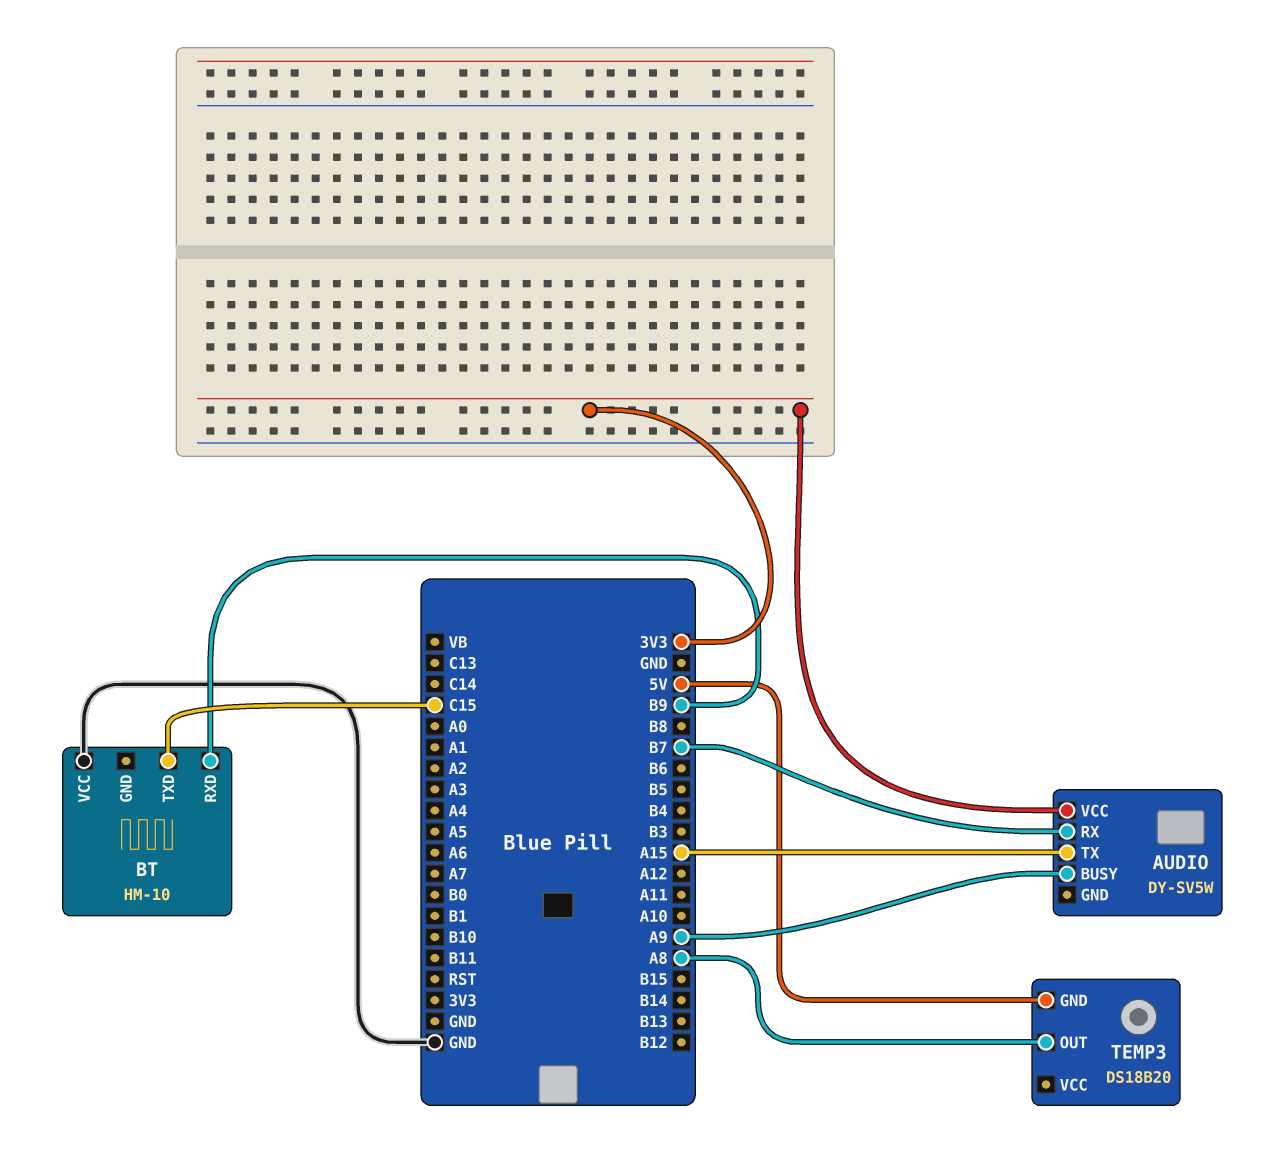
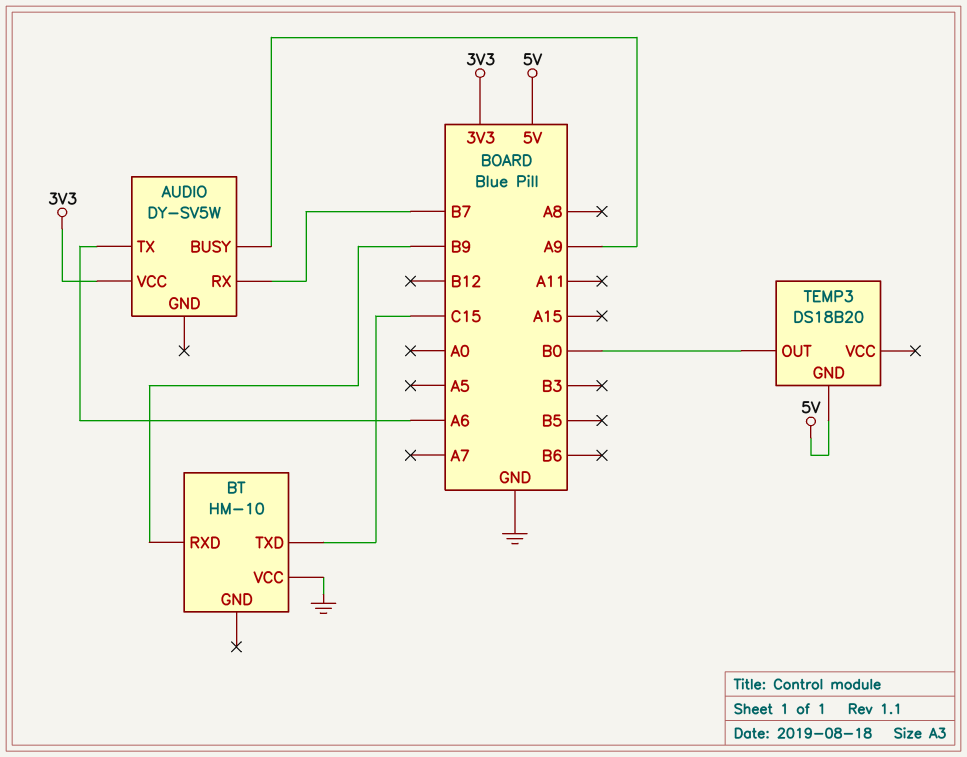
AUDIO pin TX: A15 -> A6
TEMP3 pin OUT: A8 -> B0

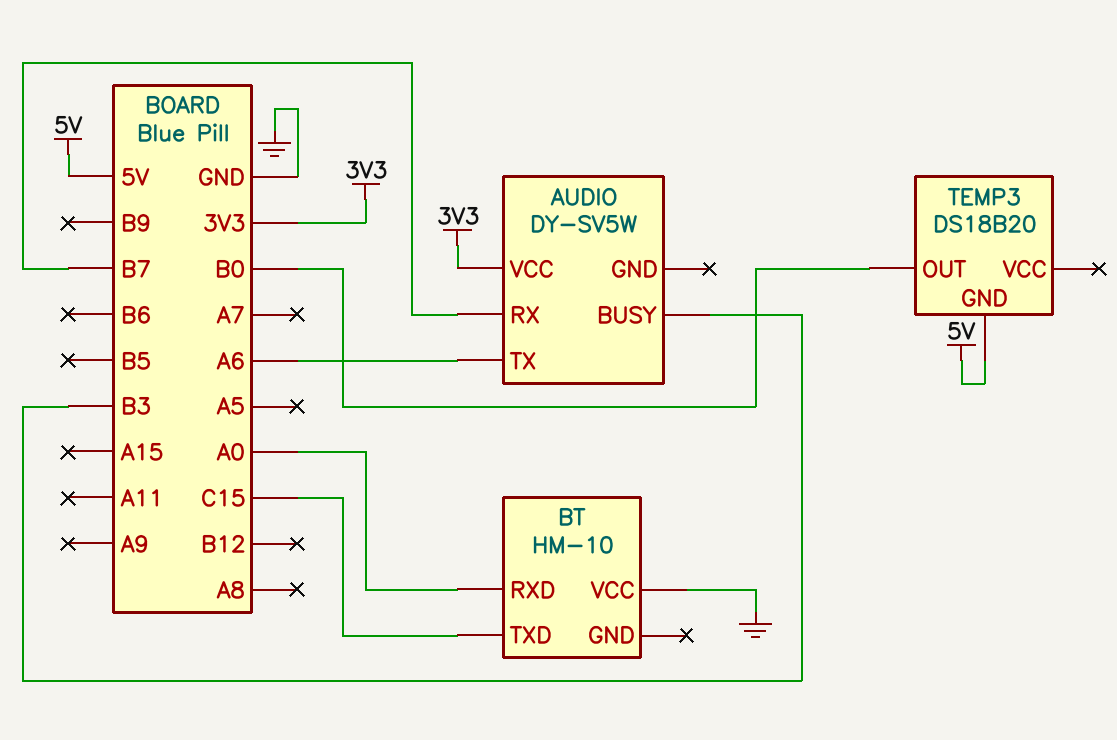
AUDIO pin BUSY: A9 -> B3
BT pin RXD: B9 -> A0

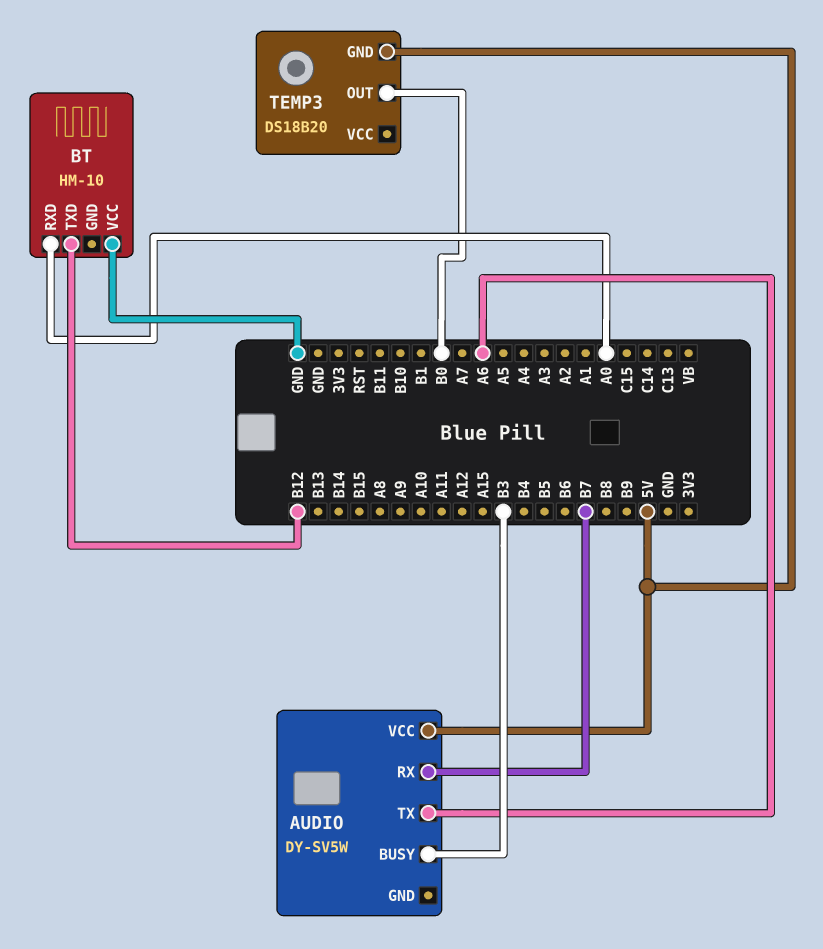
AUDIO pin VCC: 3V3 -> 5V
BT pin TXD: C15 -> B12

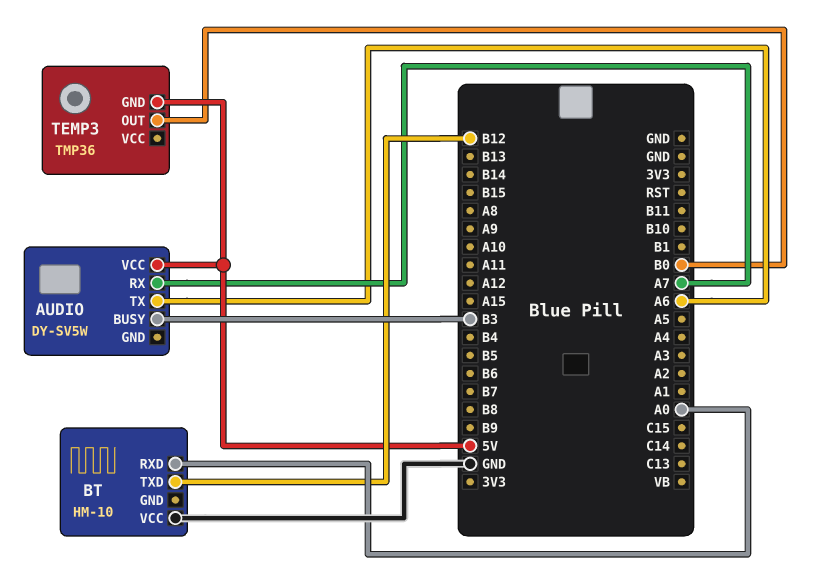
AUDIO pin RX: B7 -> A7
TEMP3: DS18B20 -> TMP36

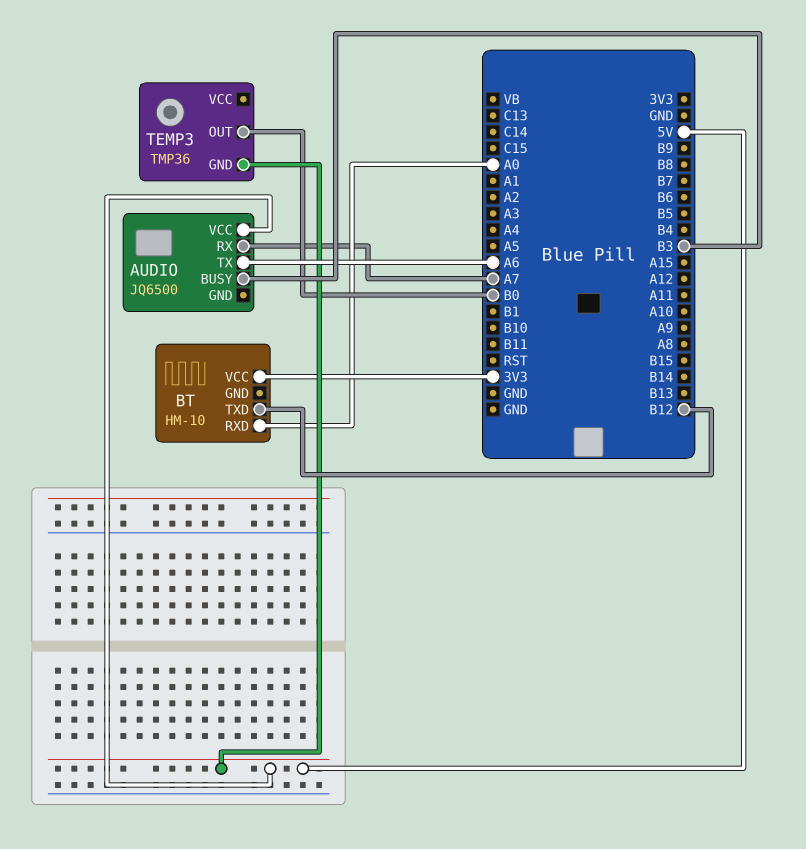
AUDIO: DY-SV5W -> JQ6500
BT pin VCC: GND -> 3V3

